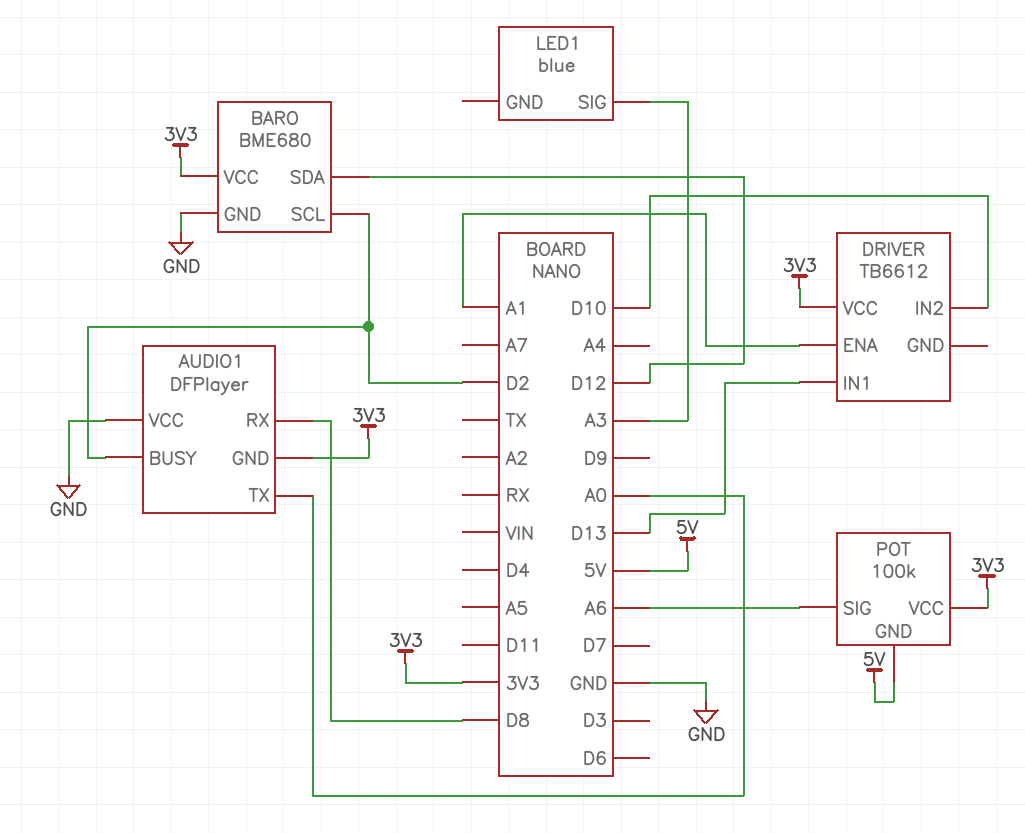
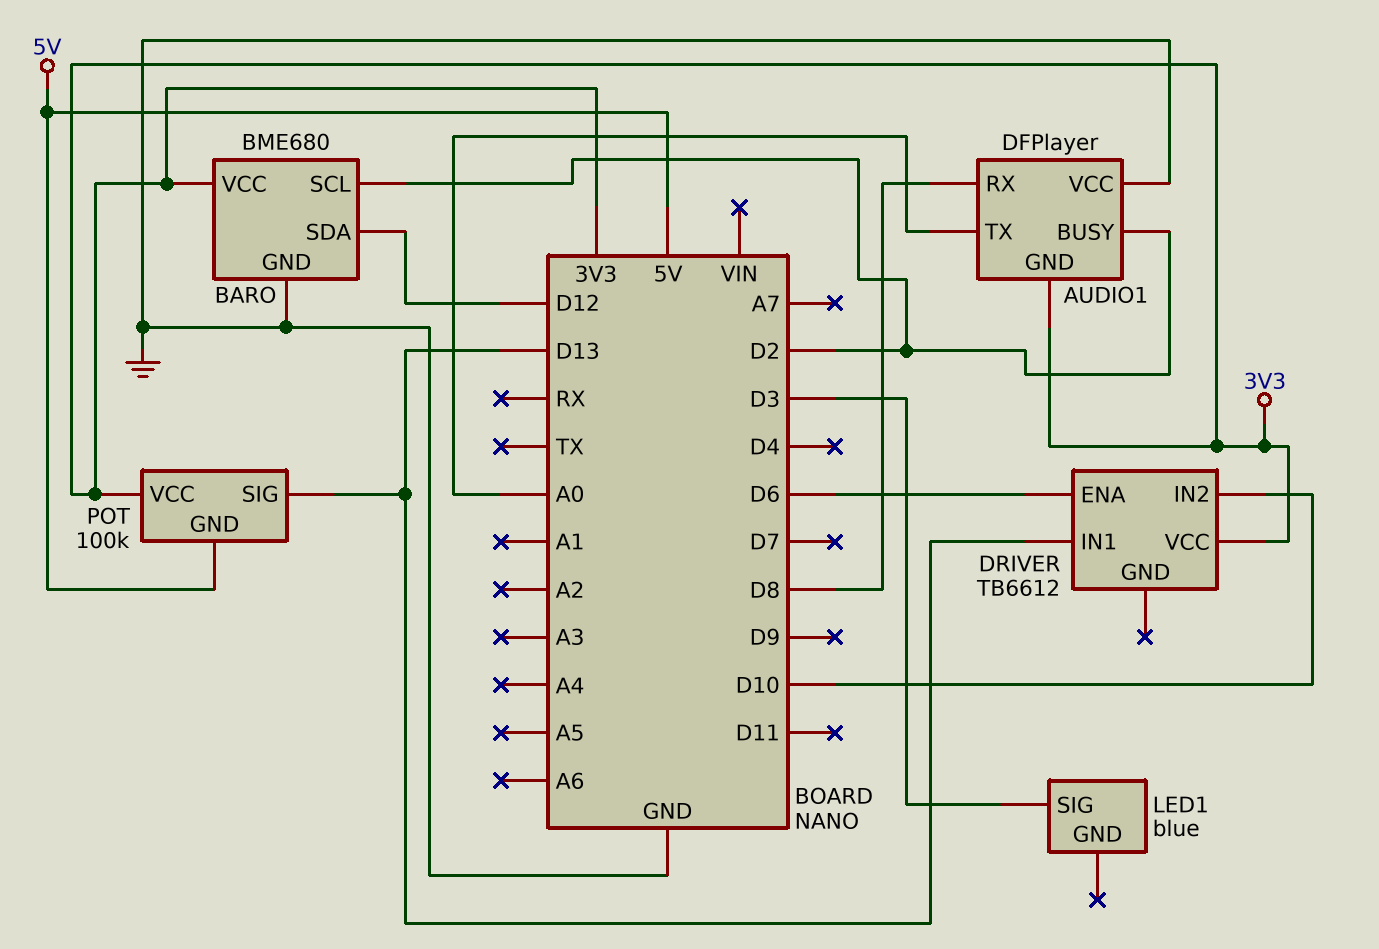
DRIVER pin ENA: A1 -> D6
LED1 pin SIG: A3 -> D3
POT pin SIG: A6 -> D13

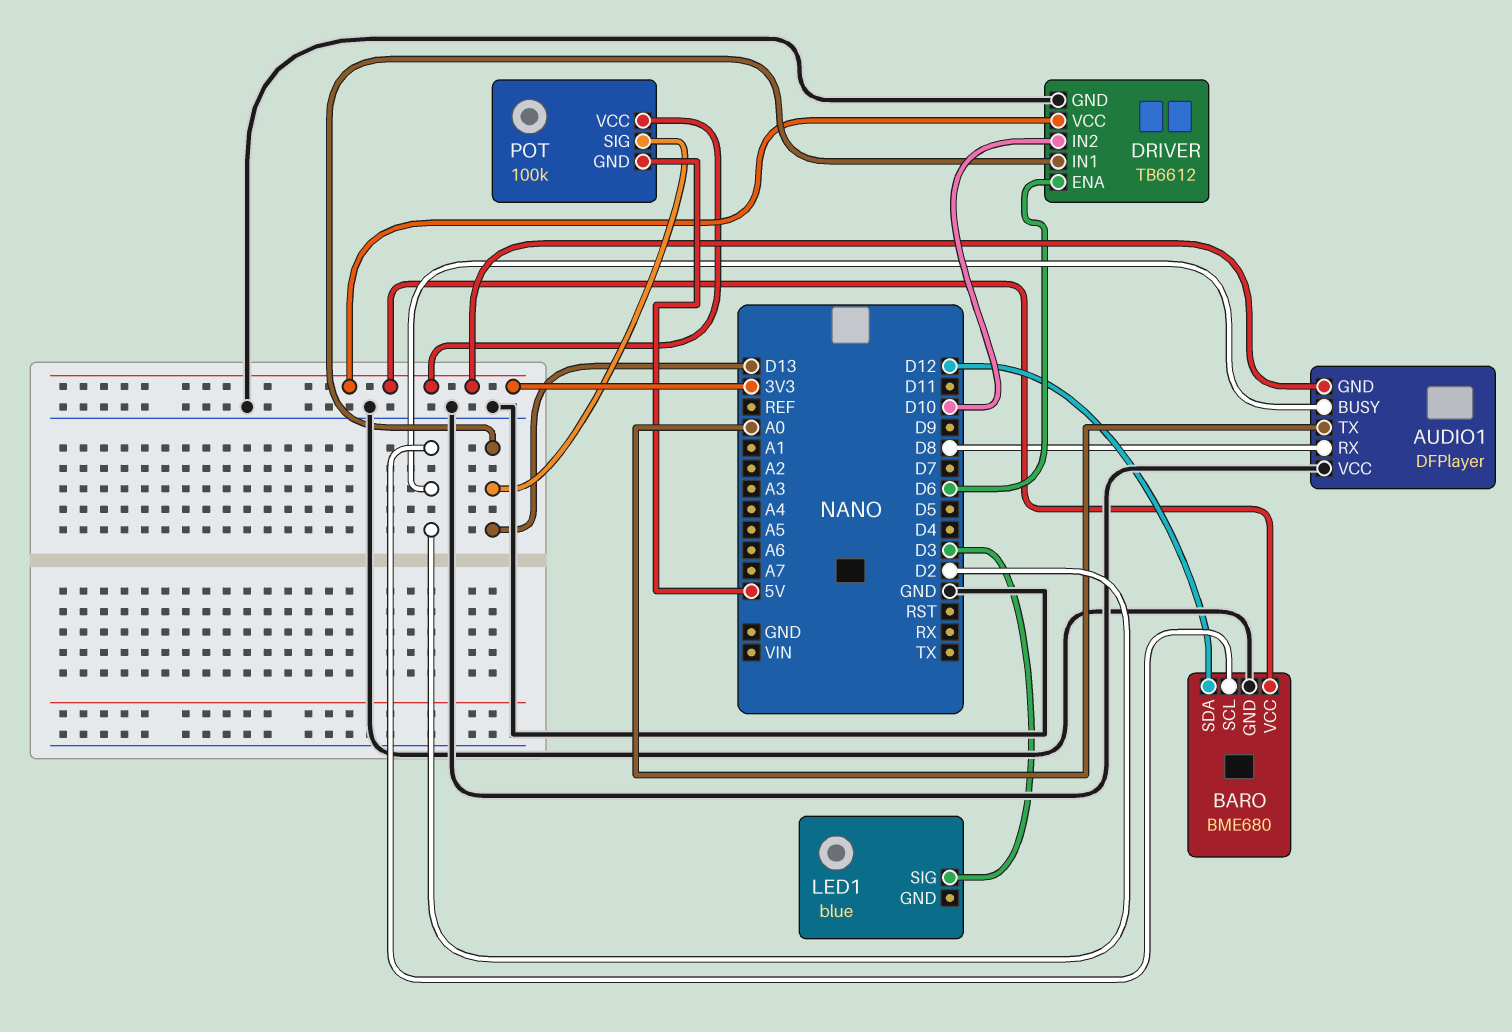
DRIVER pin GND: none -> GND

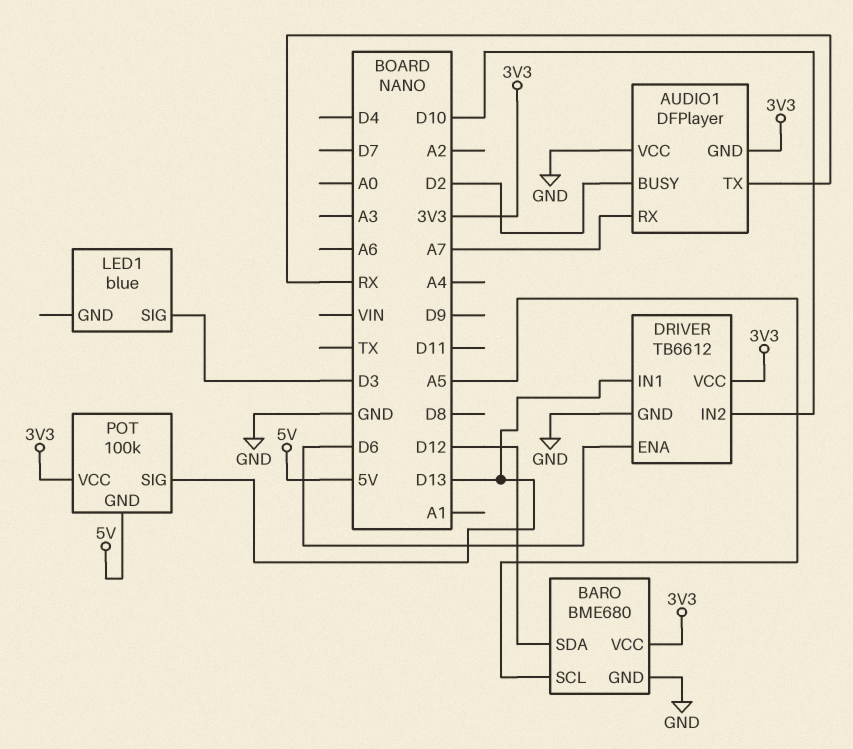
AUDIO1 pin RX: D8 -> A7
AUDIO1 pin TX: A0 -> RX
BARO pin SCL: D2 -> A5

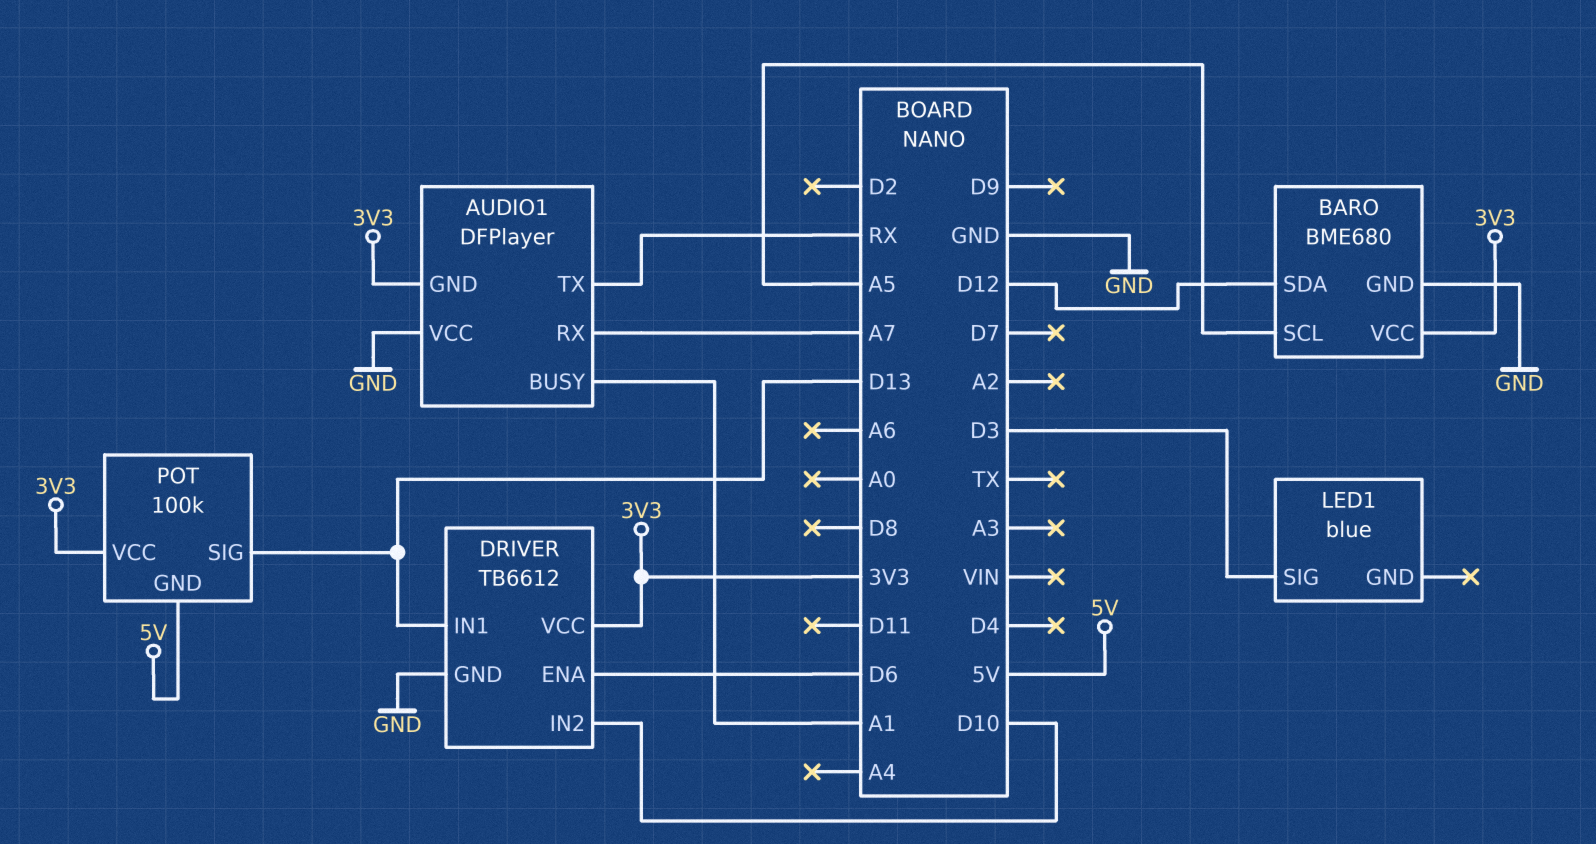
AUDIO1 pin BUSY: D2 -> A1

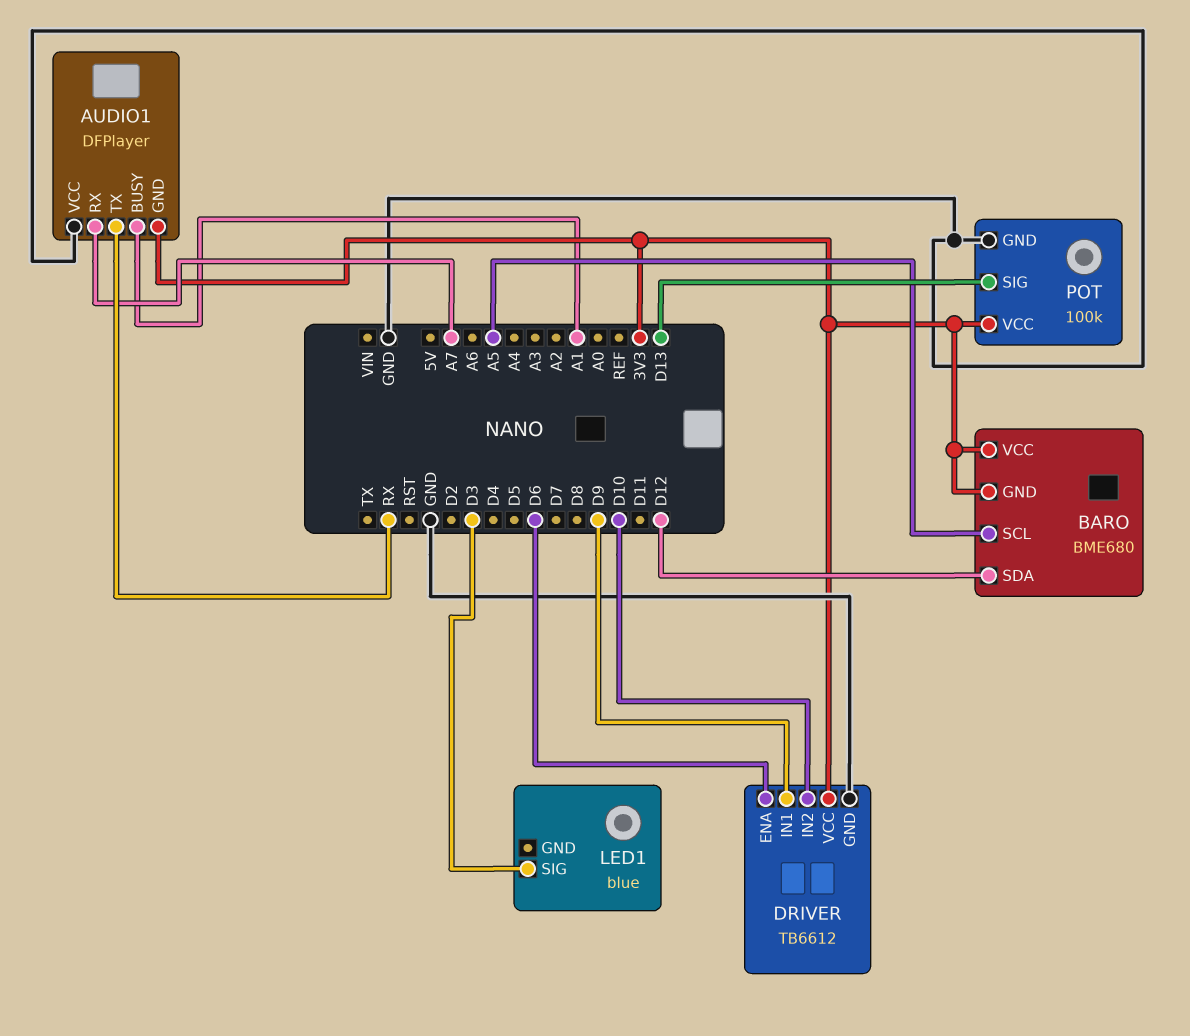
BARO pin GND: GND -> 3V3
DRIVER pin IN1: D13 -> D9
POT pin GND: 5V -> GND

